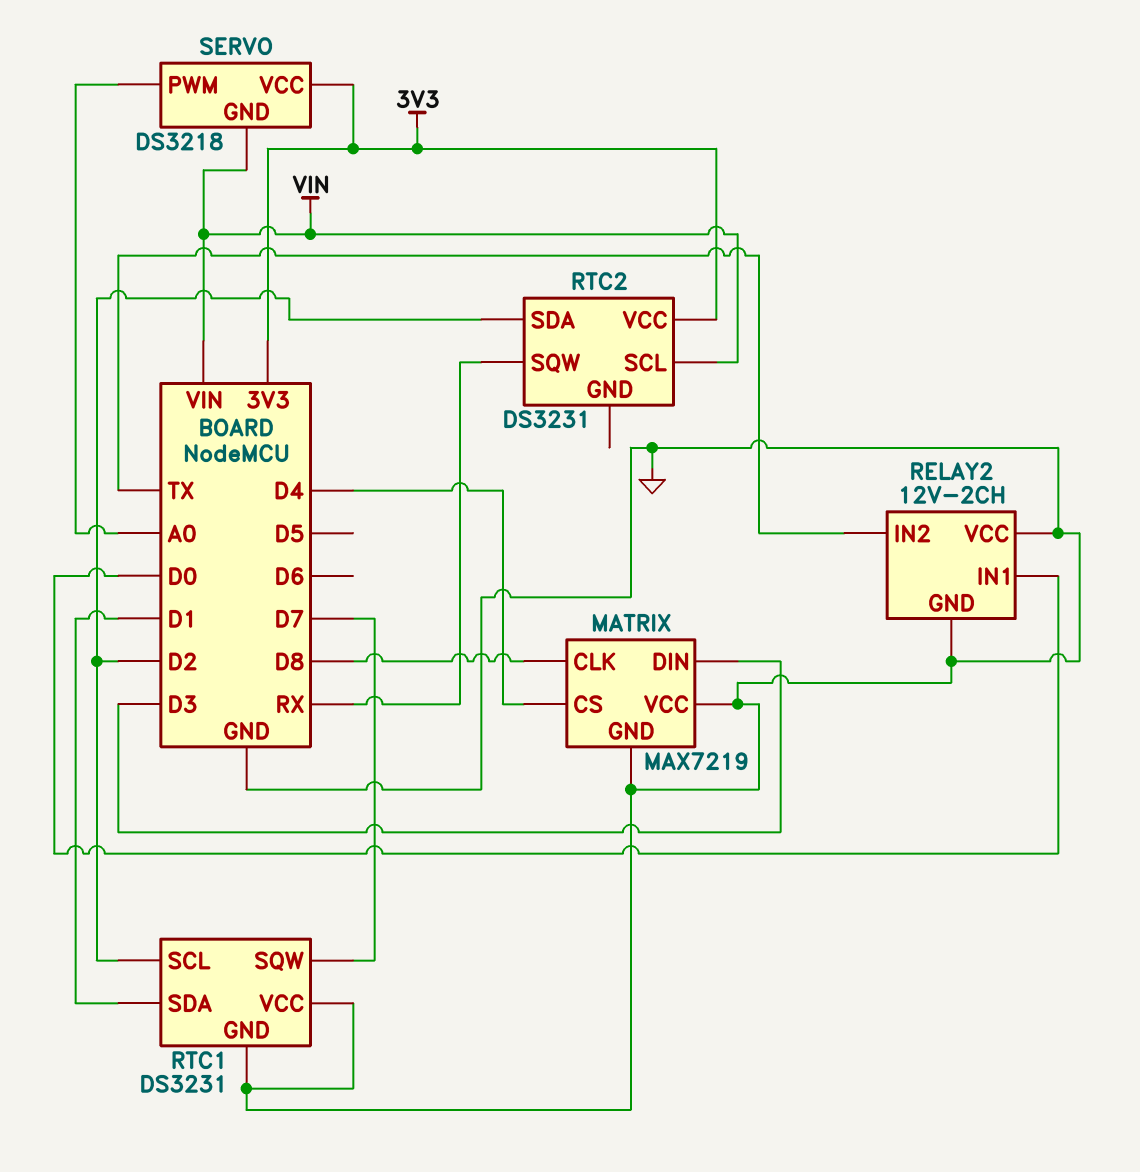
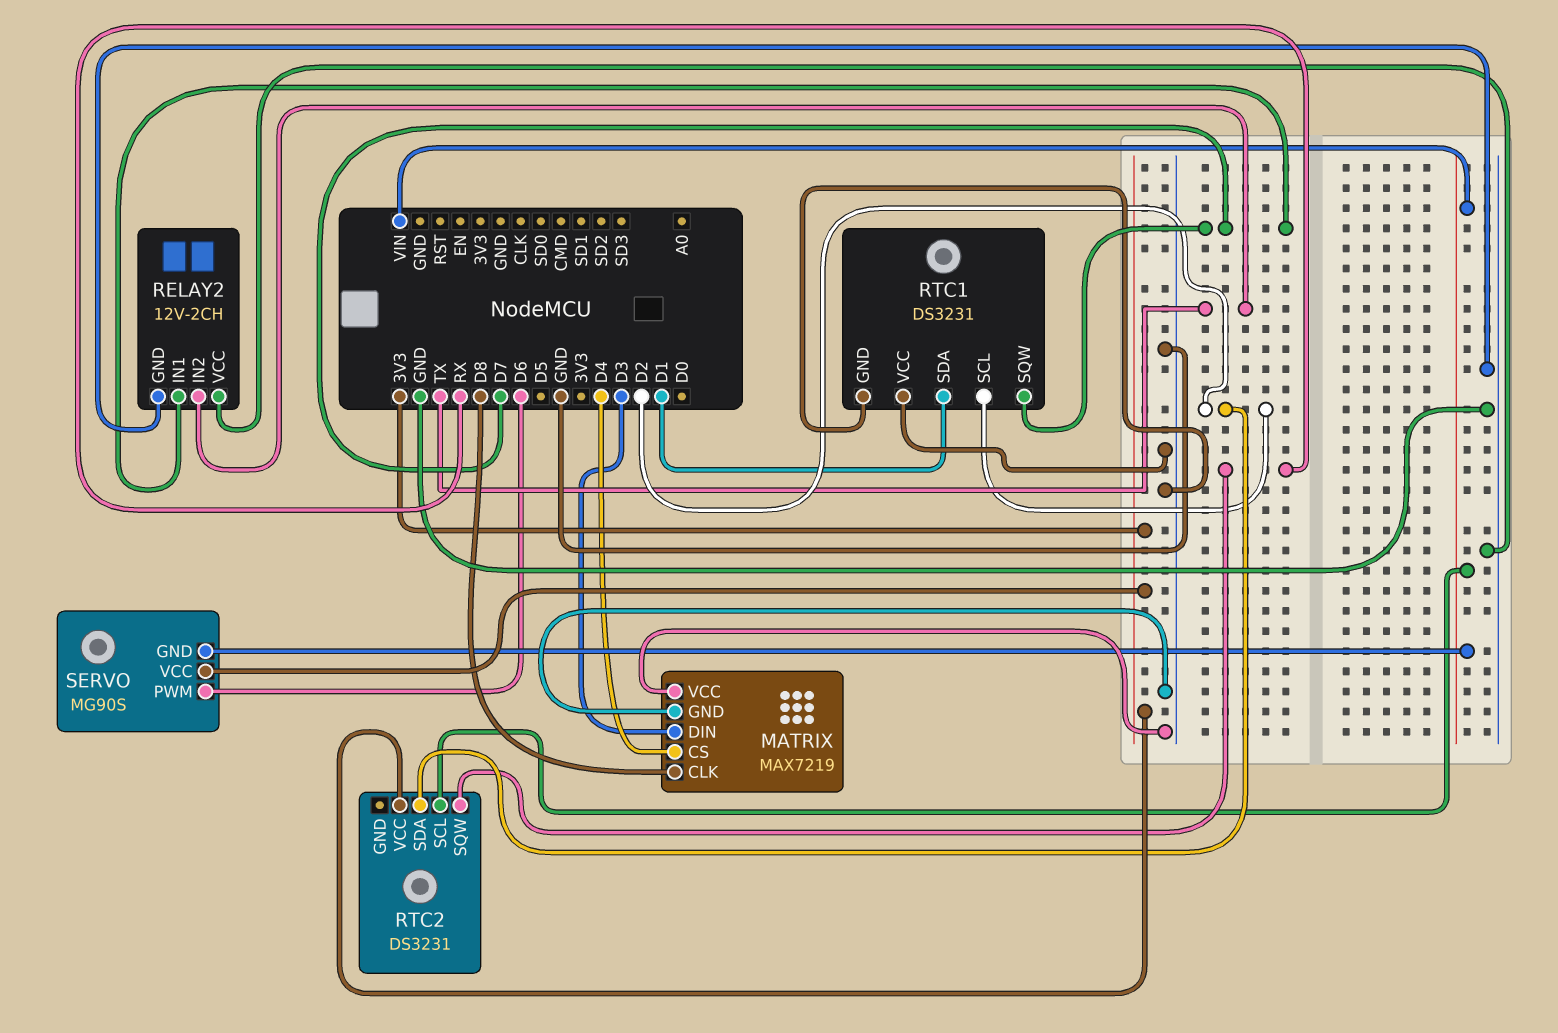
RELAY2 pin IN1: D0 -> D7
SERVO: DS3218 -> MG90S
SERVO pin PWM: A0 -> D6

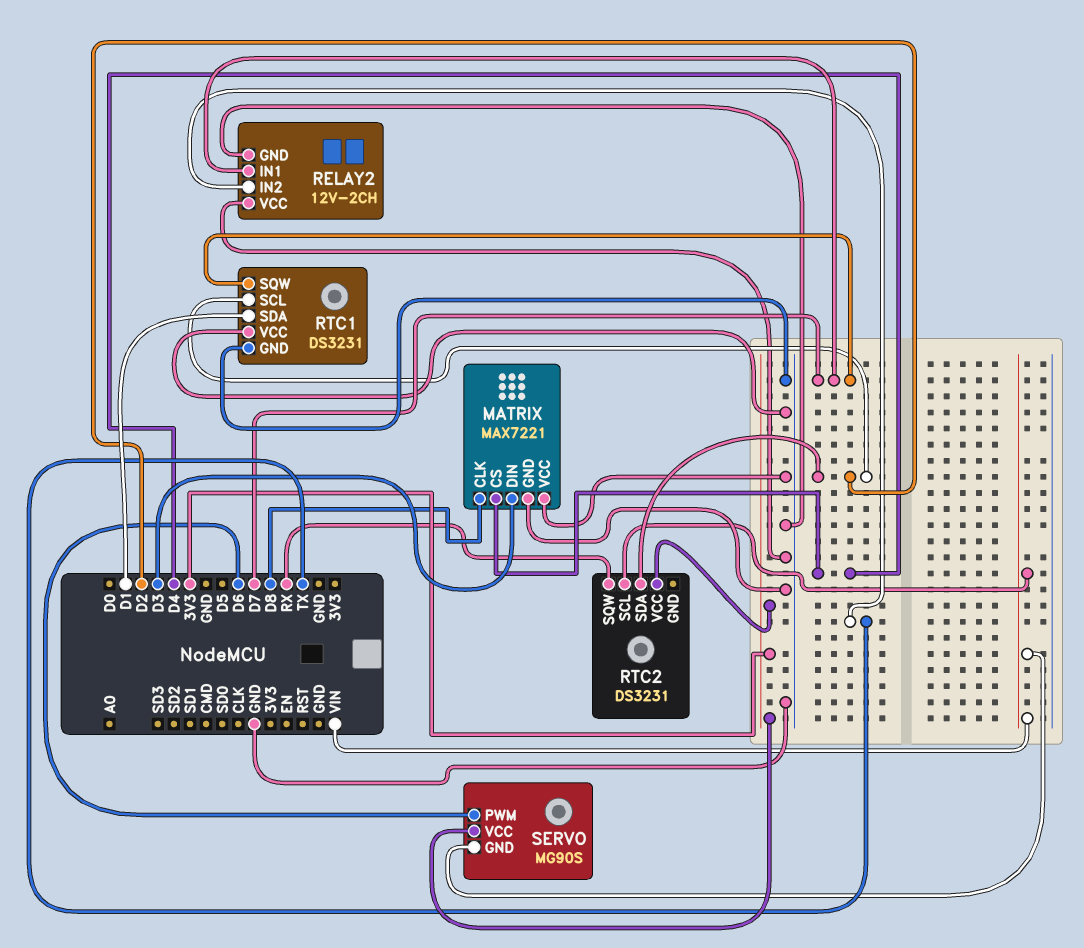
MATRIX: MAX7219 -> MAX7221

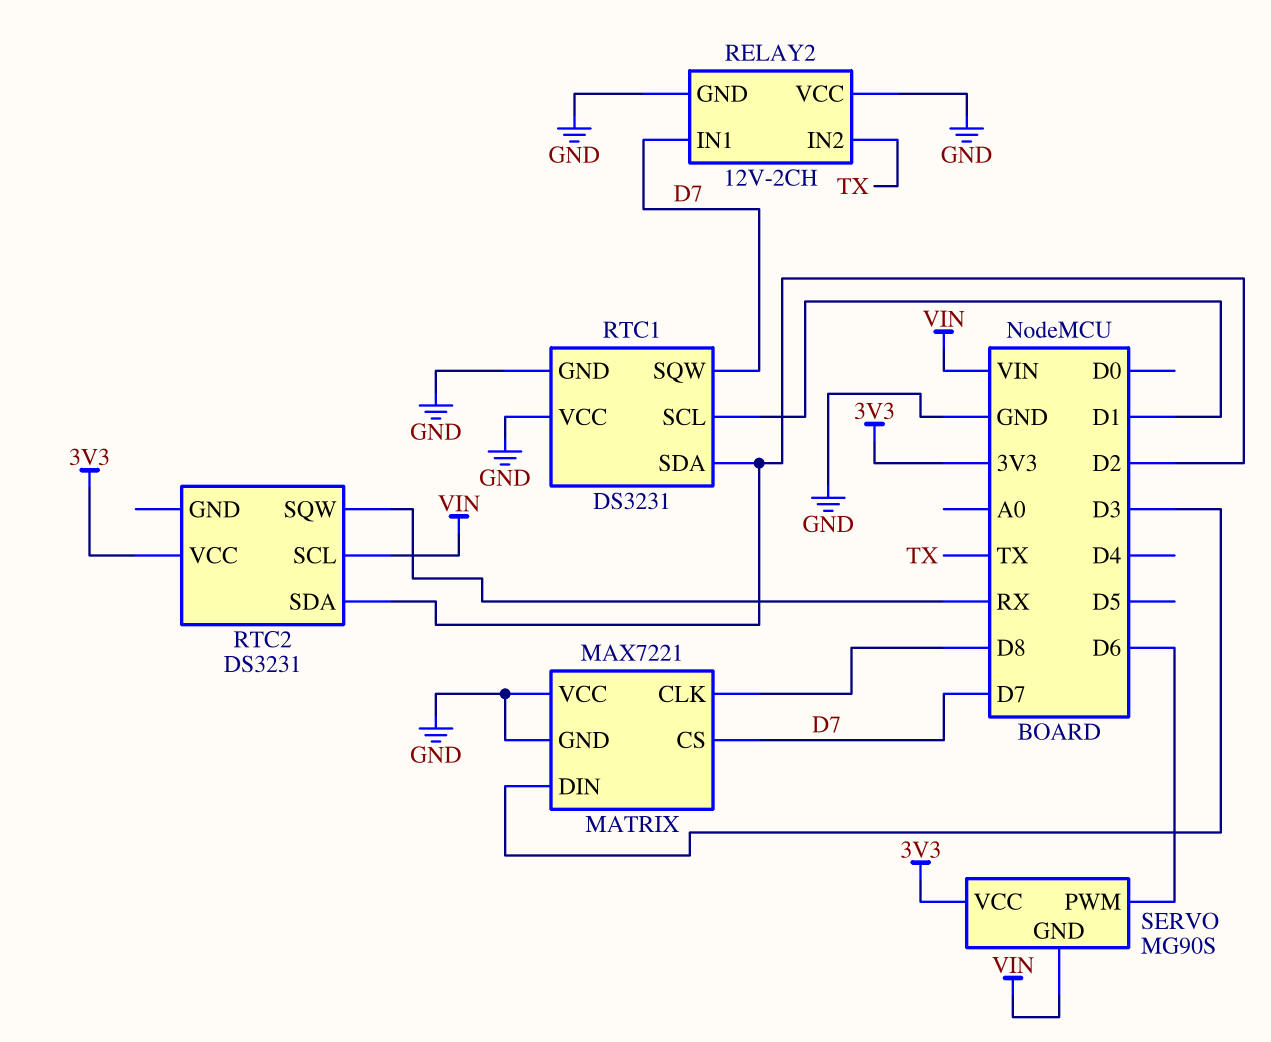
MATRIX pin CS: D4 -> D7
RTC1 pin SCL: D2 -> D1
RTC1 pin SDA: D1 -> D2

